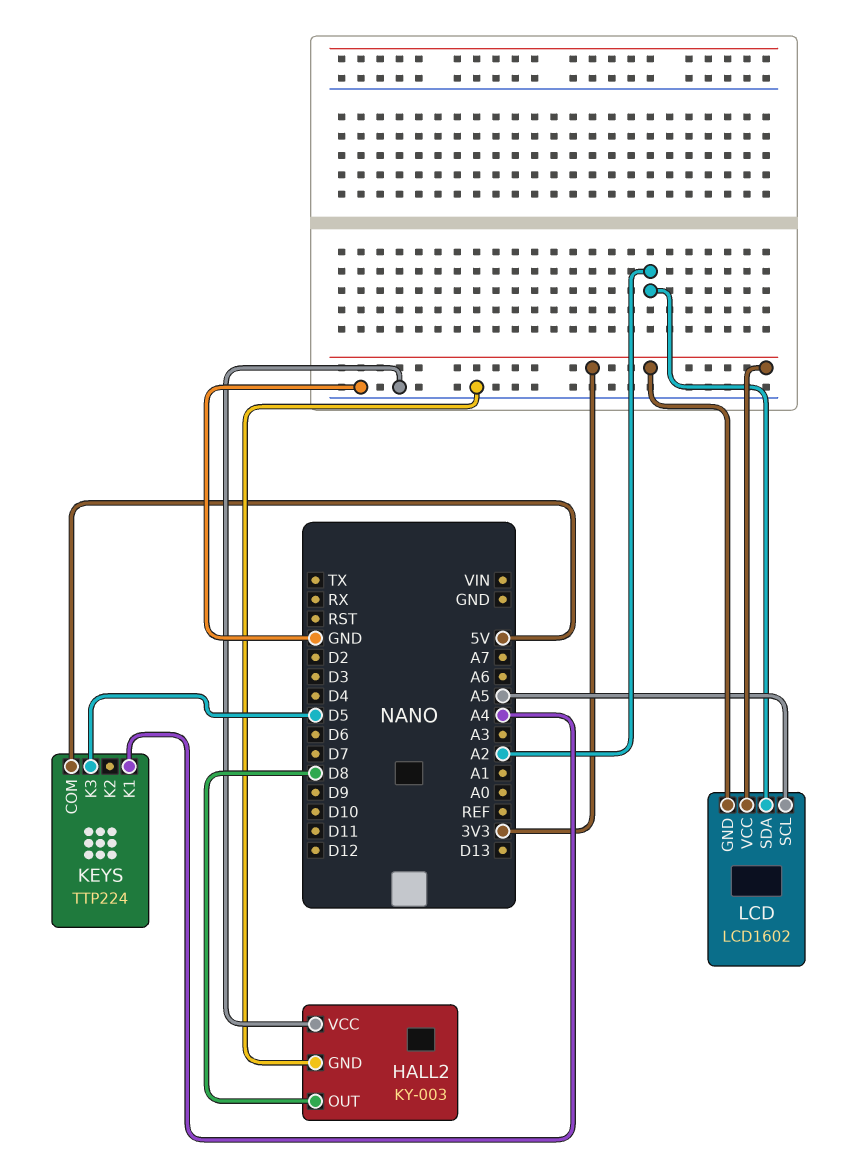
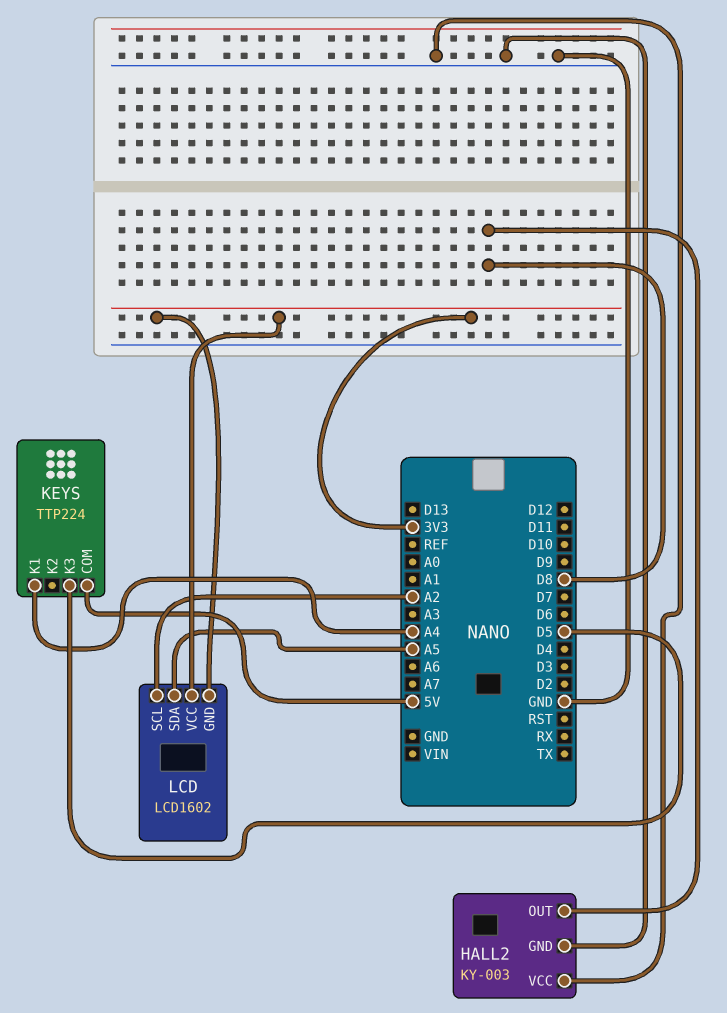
LCD pin SCL: A5 -> A2
LCD pin SDA: A2 -> A5

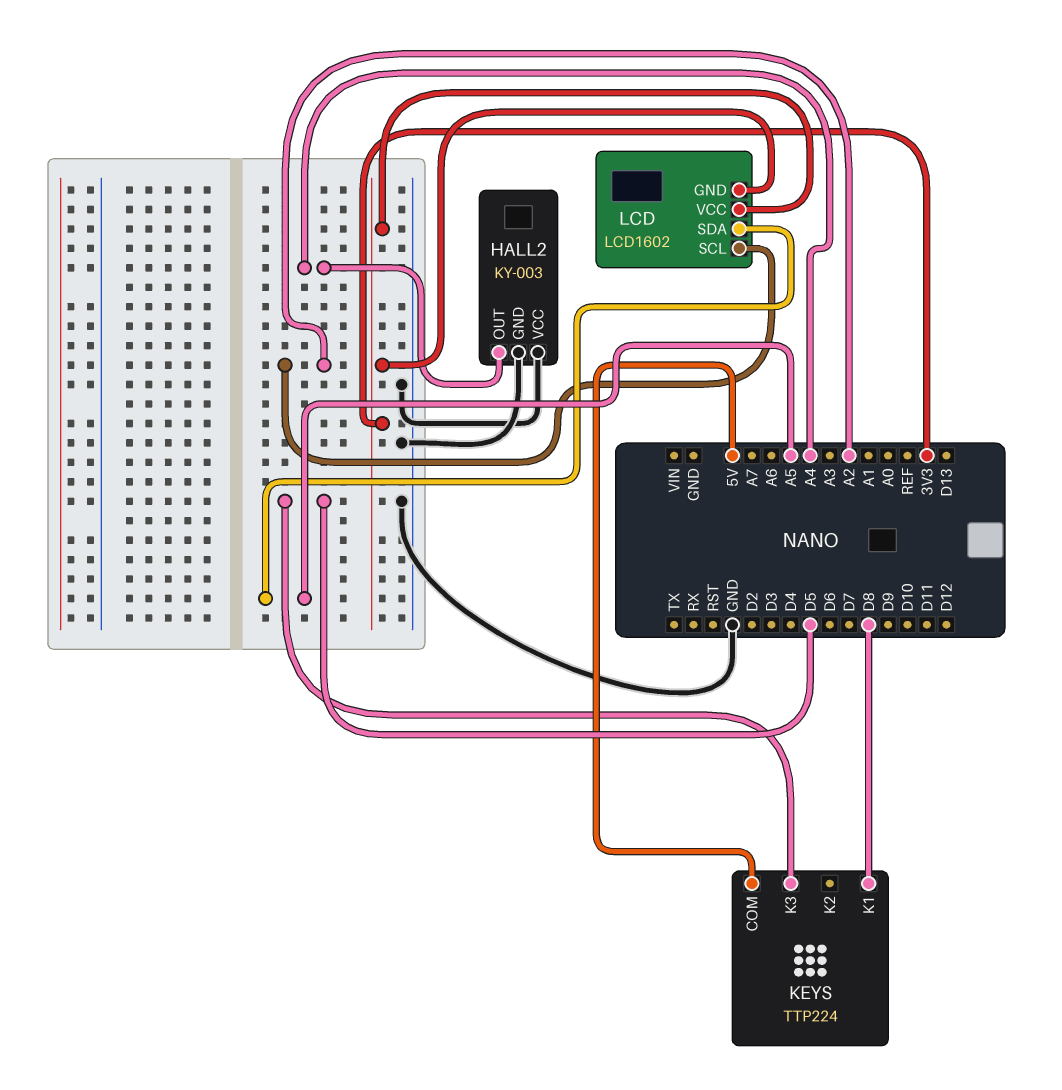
HALL2 pin OUT: D8 -> A4
KEYS pin K1: A4 -> D8

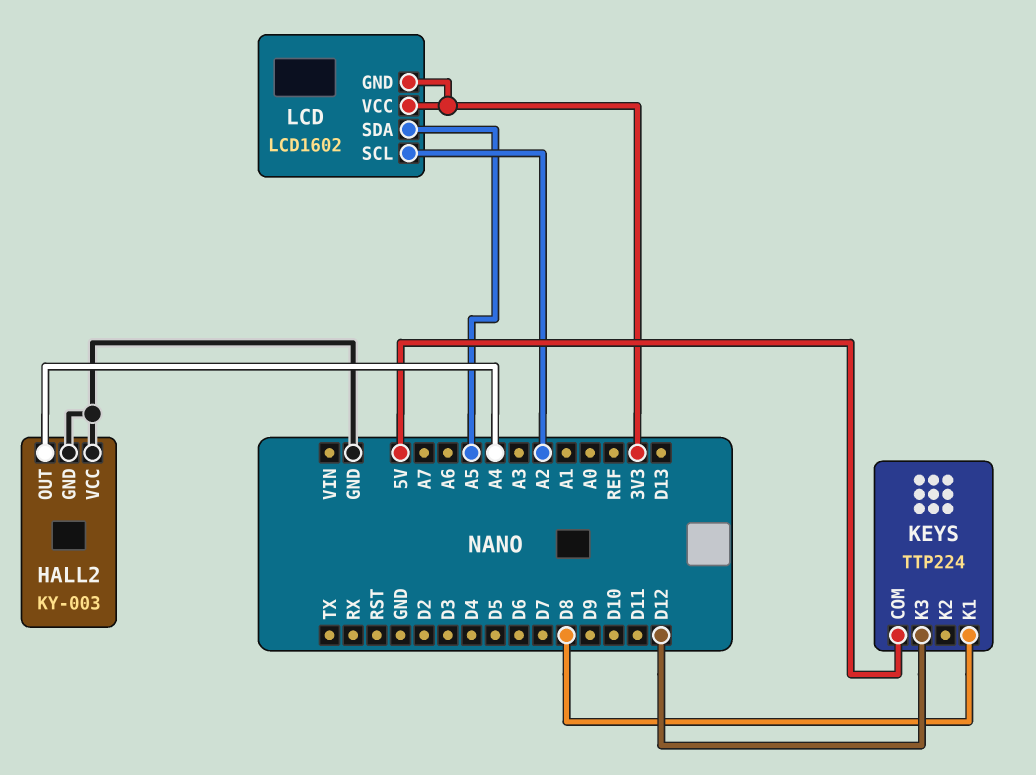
KEYS pin K3: D5 -> D12

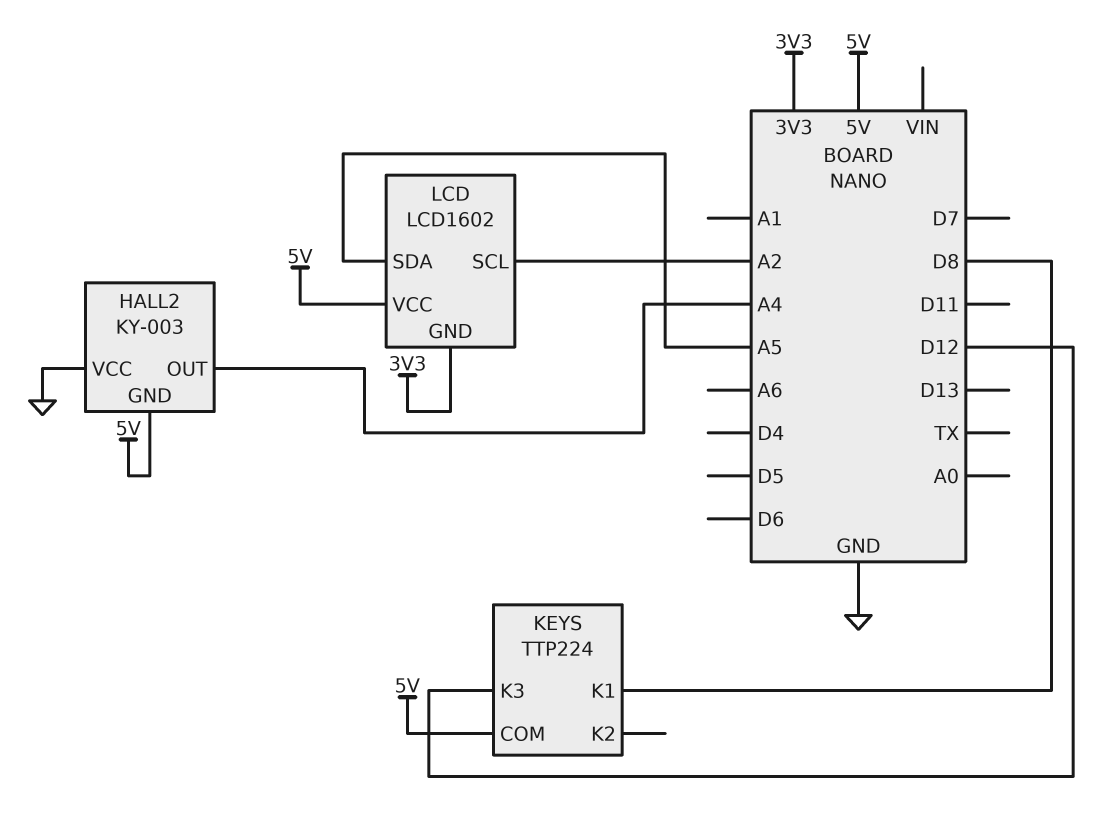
HALL2 pin GND: GND -> 5V
LCD pin VCC: 3V3 -> 5V

